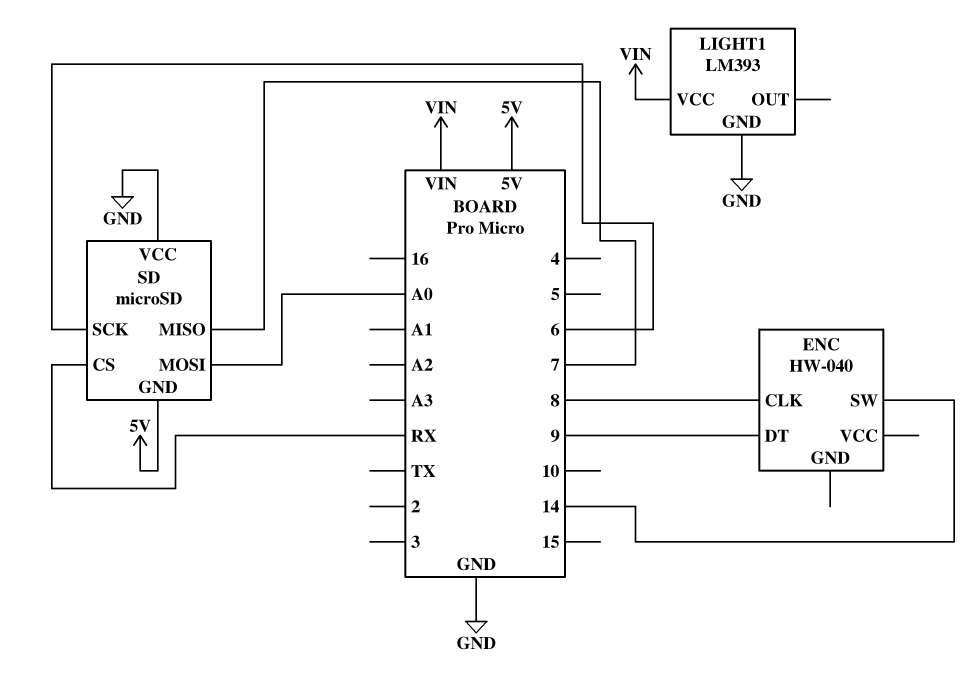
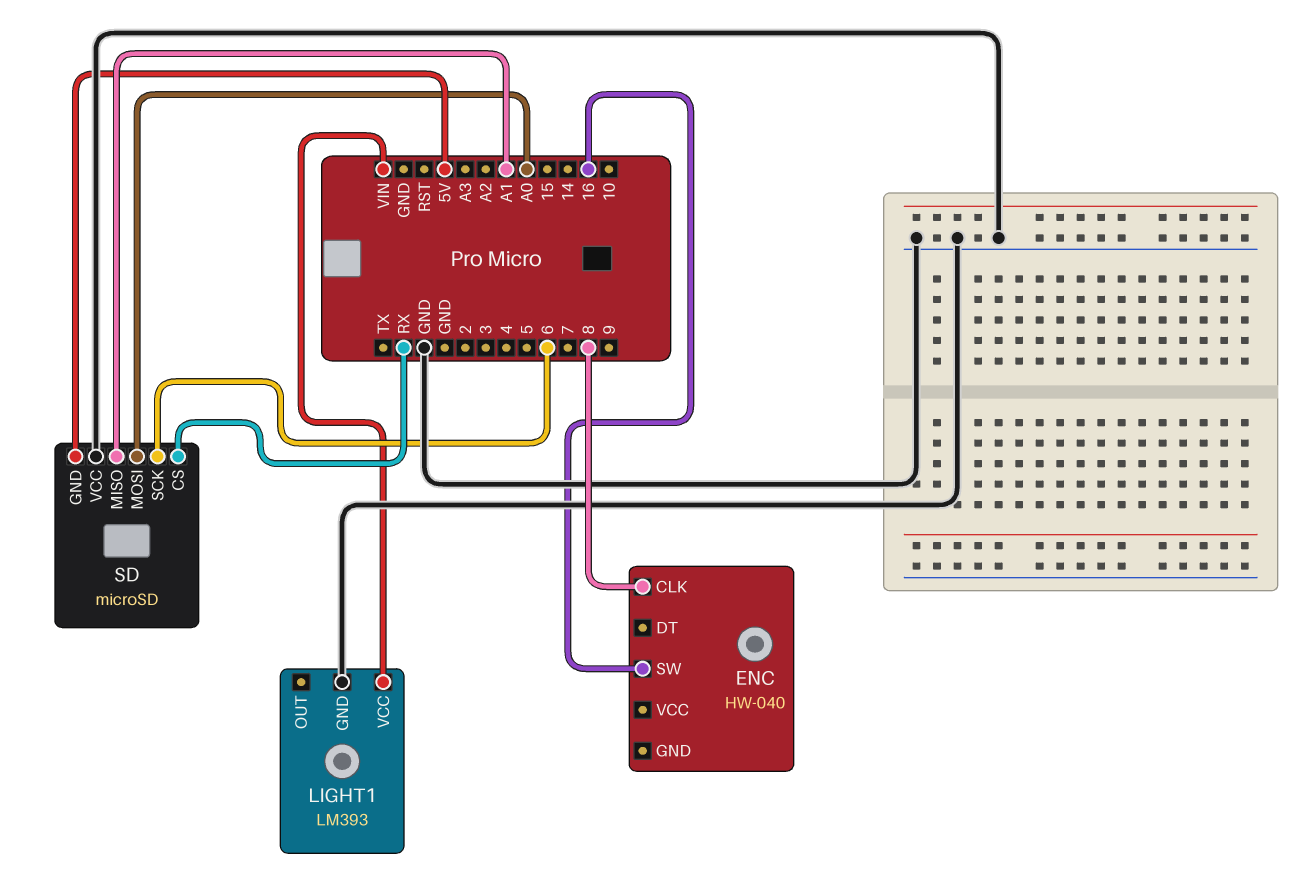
ENC pin DT: 9 -> none
ENC pin SW: 14 -> 16
SD pin MISO: 7 -> A1

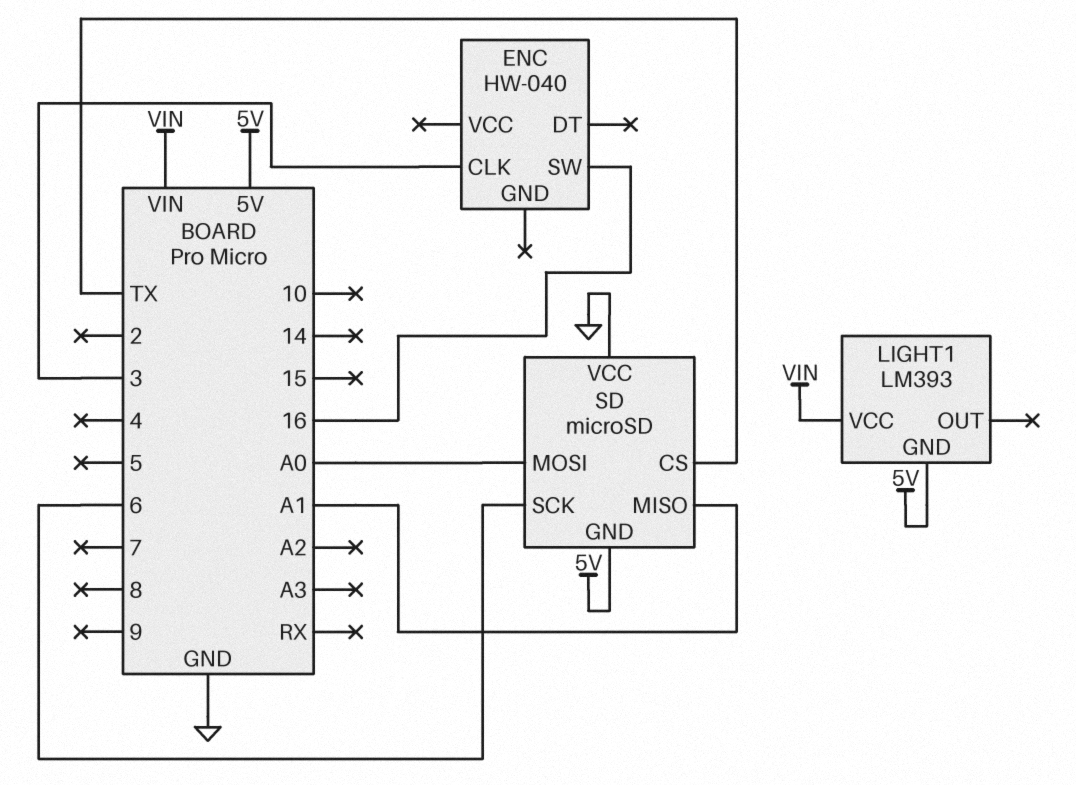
ENC pin CLK: 8 -> 3
LIGHT1 pin GND: GND -> 5V
SD pin CS: RX -> TX

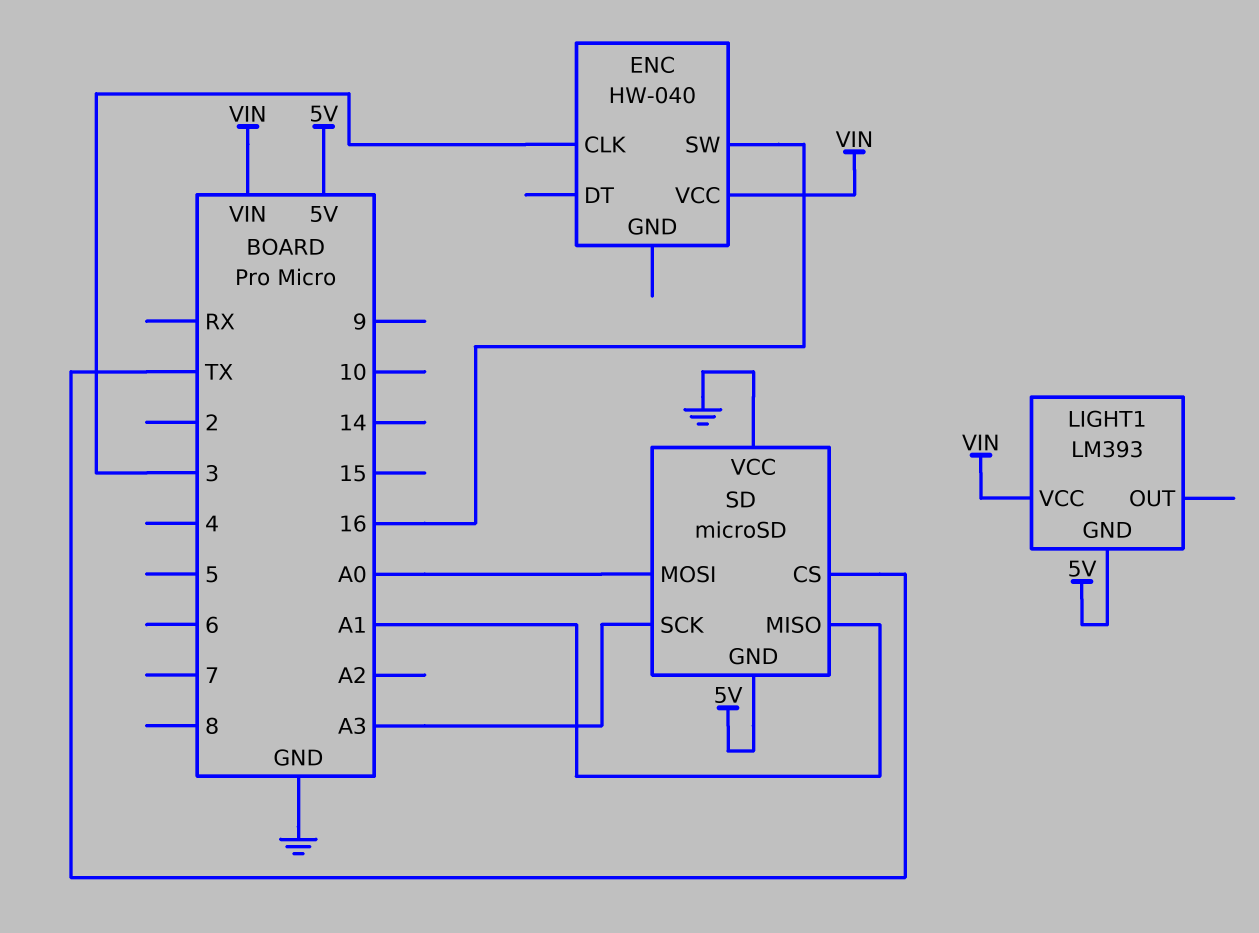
ENC pin VCC: none -> VIN
SD pin SCK: 6 -> A3

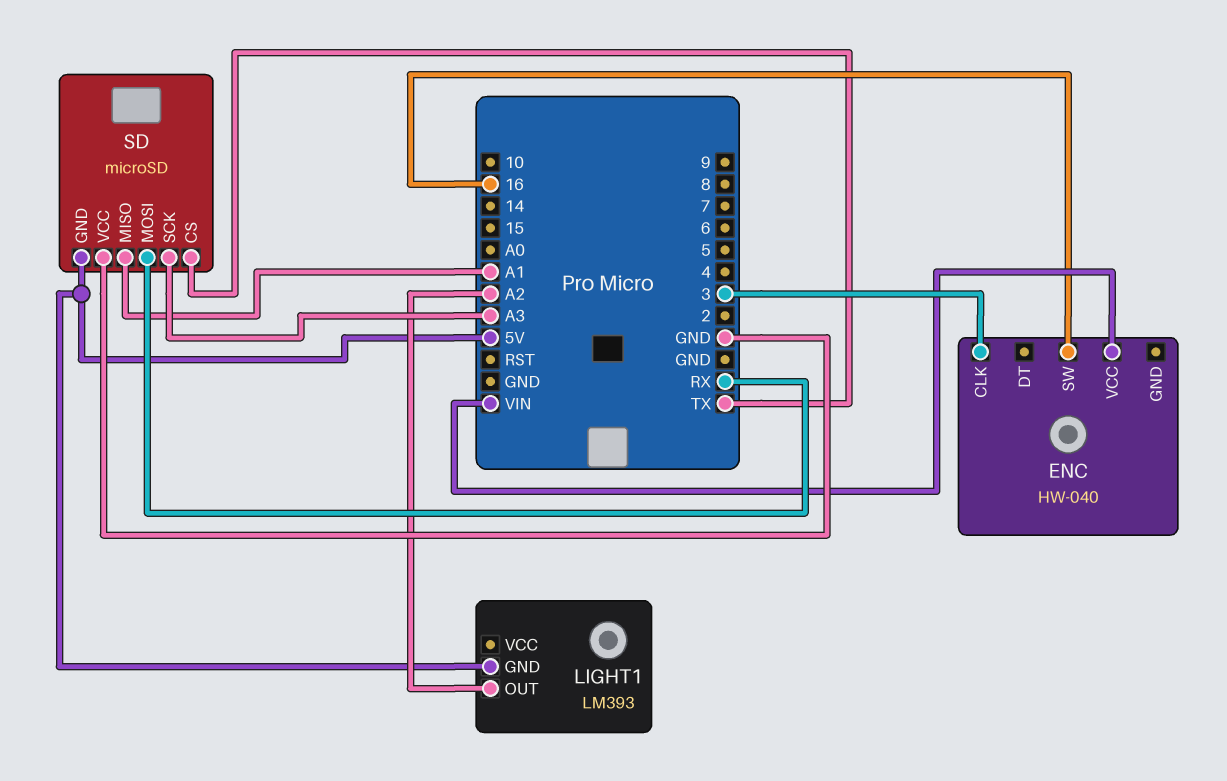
LIGHT1 pin OUT: none -> A2
LIGHT1 pin VCC: VIN -> none
SD pin MOSI: A0 -> RX

